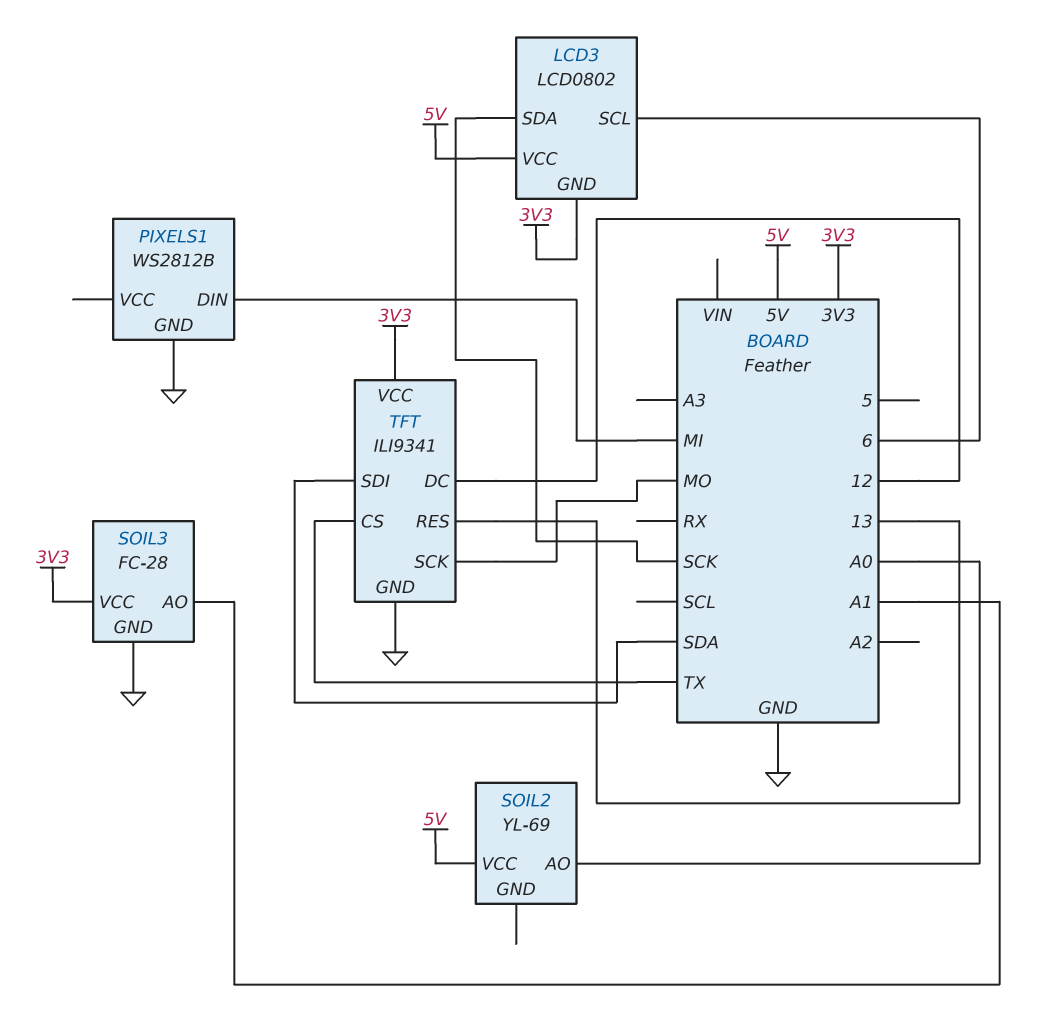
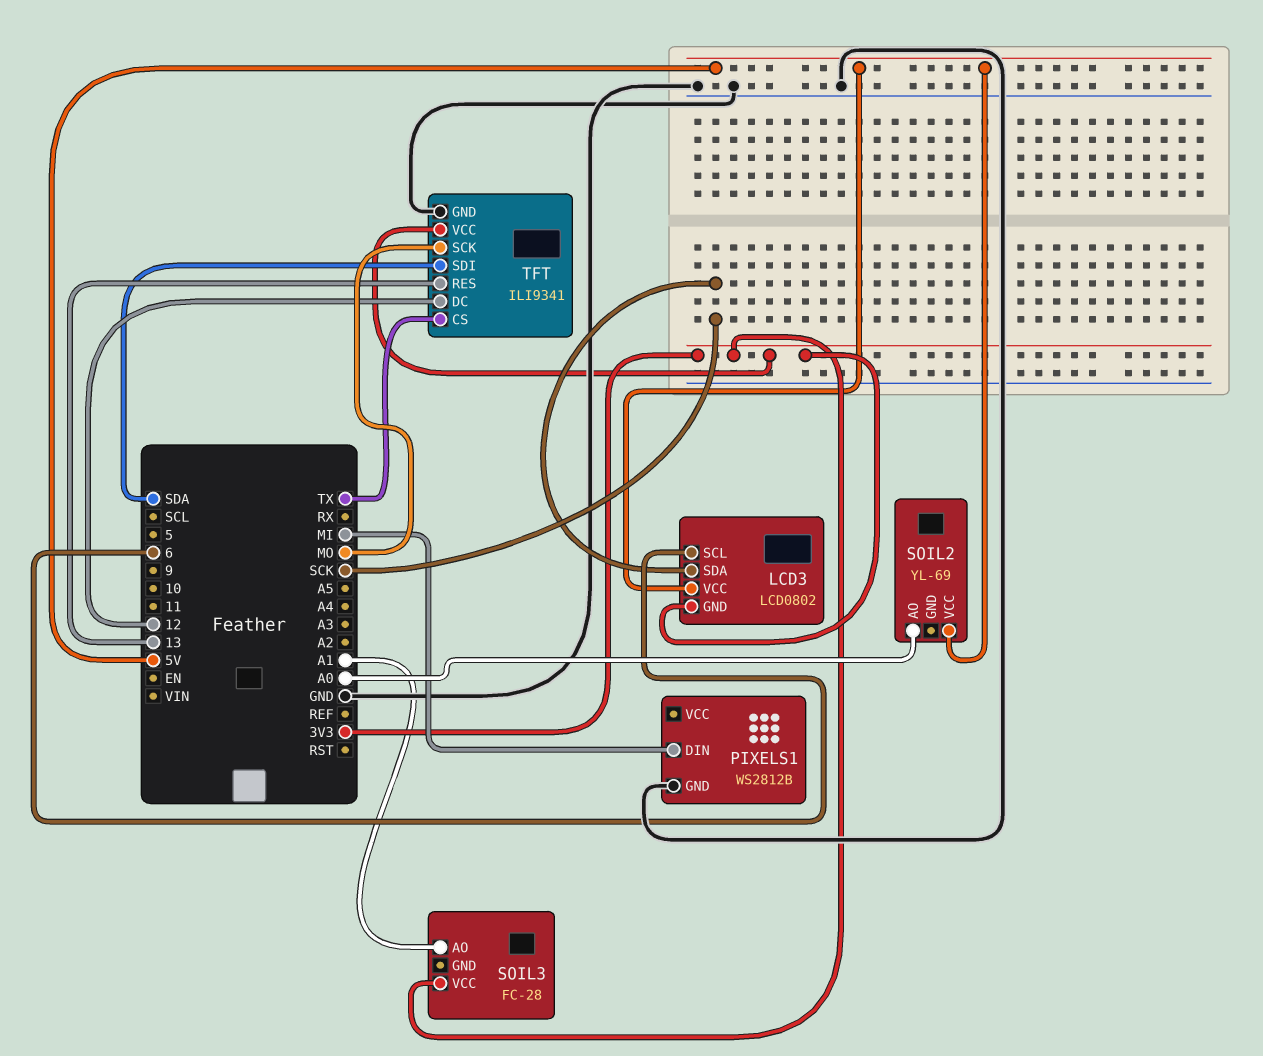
SOIL3 pin GND: GND -> none

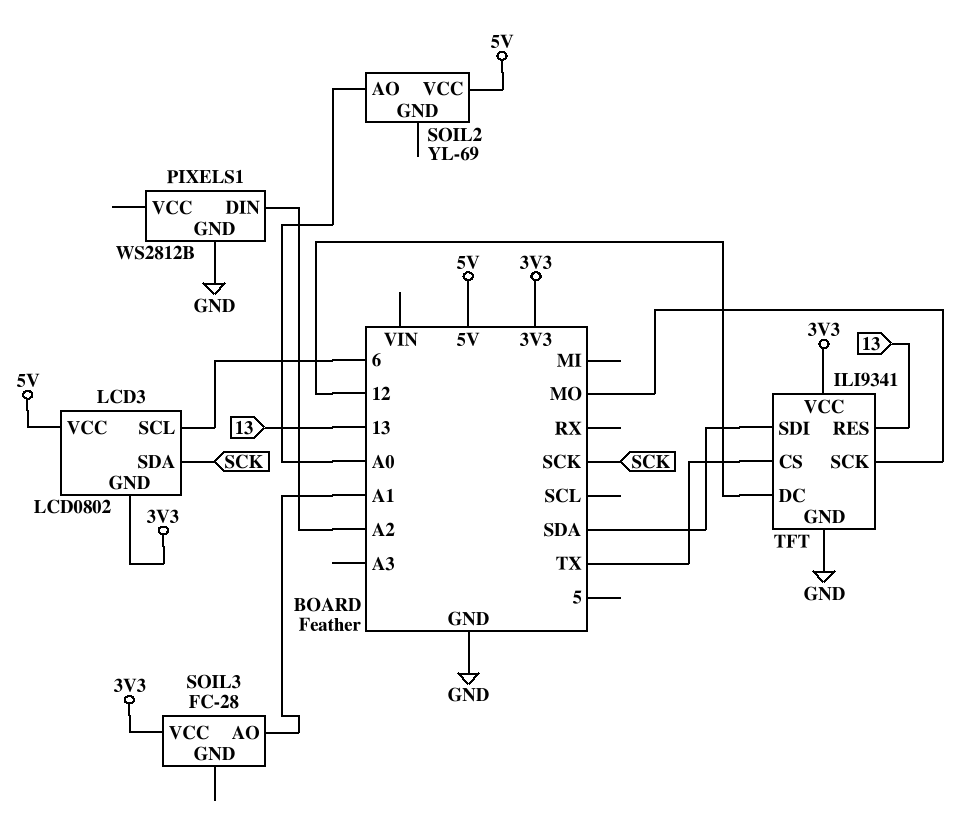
PIXELS1 pin DIN: MI -> A2

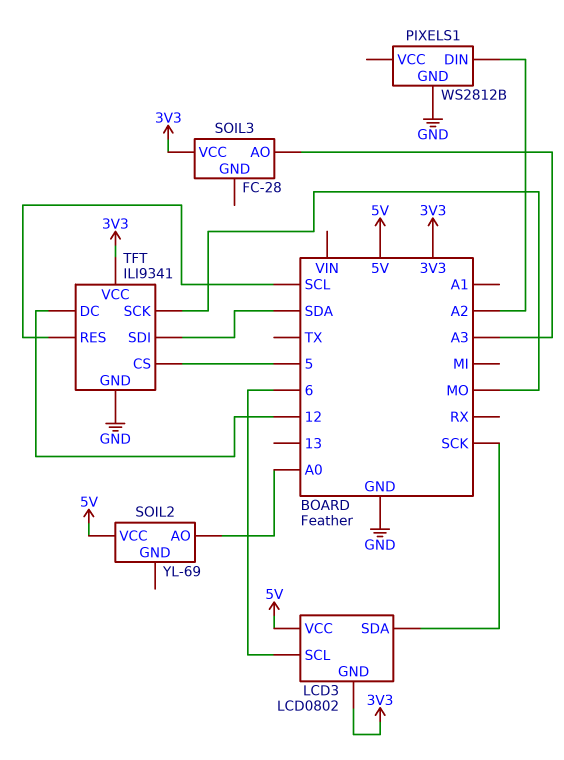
SOIL3 pin AO: A1 -> A3
TFT pin CS: TX -> 5
TFT pin RES: 13 -> SCL

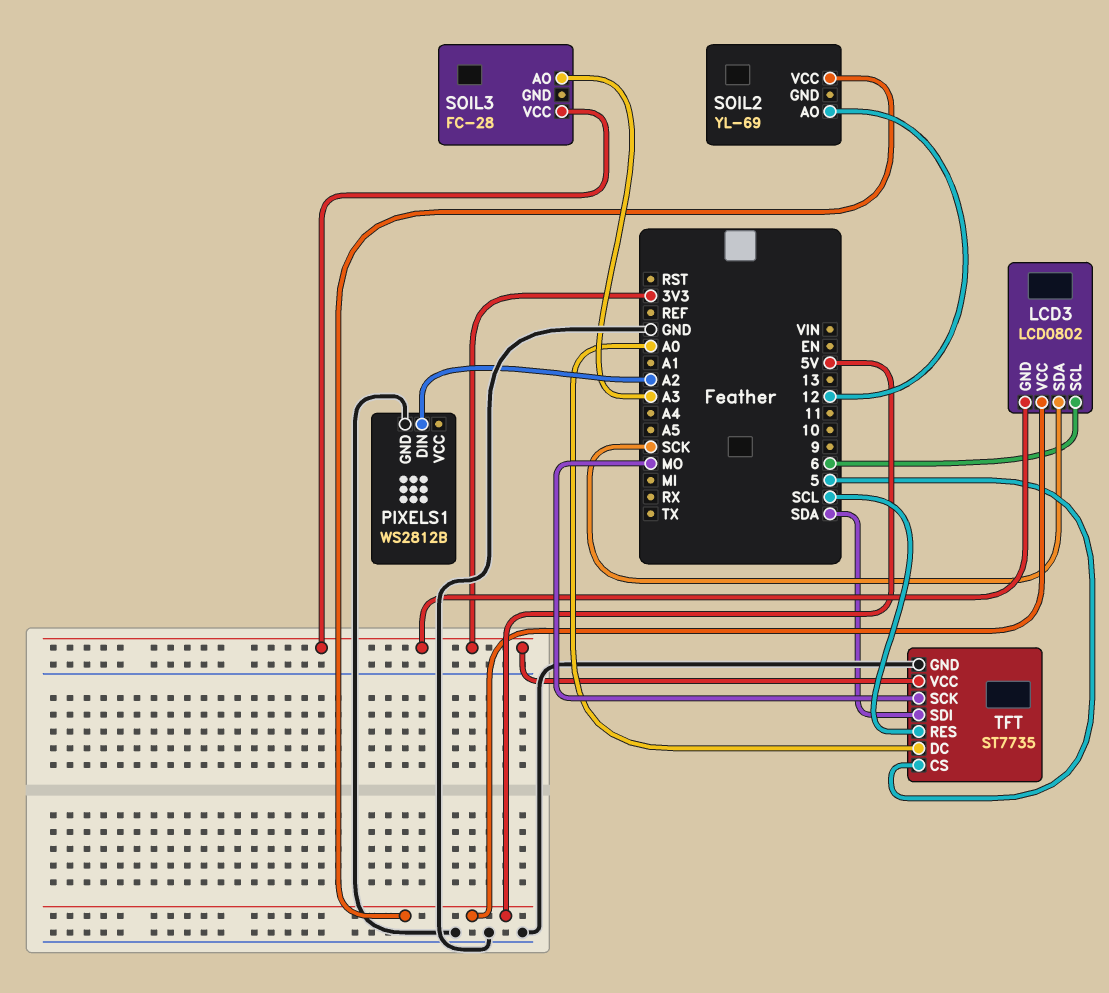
SOIL2 pin AO: A0 -> 12
TFT: ILI9341 -> ST7735
TFT pin DC: 12 -> A0

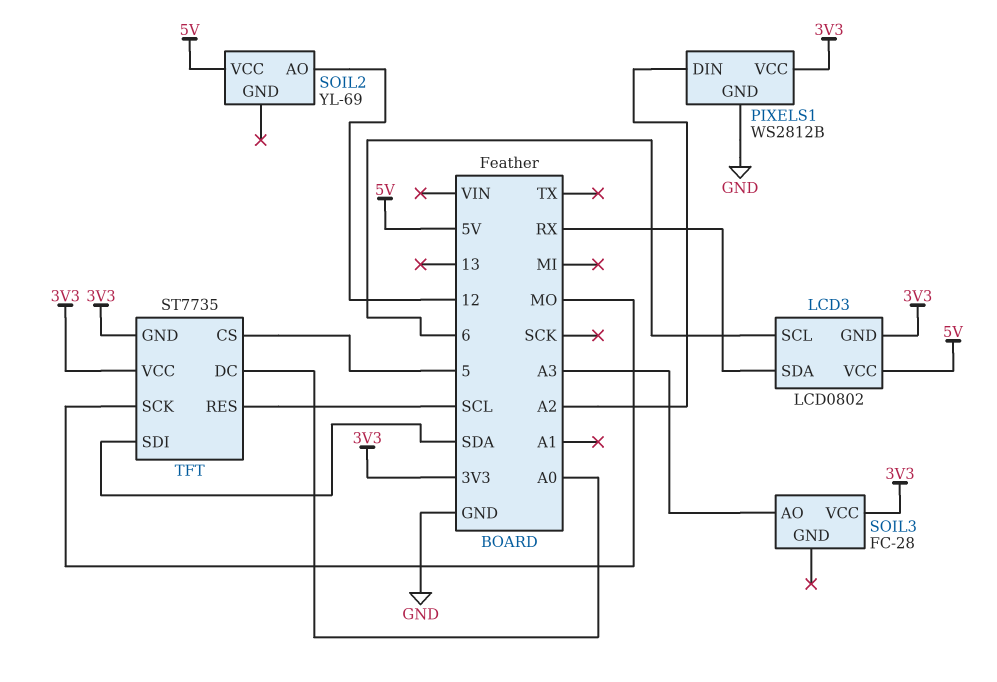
LCD3 pin SDA: SCK -> RX
PIXELS1 pin VCC: none -> 3V3
TFT pin GND: GND -> 3V3

